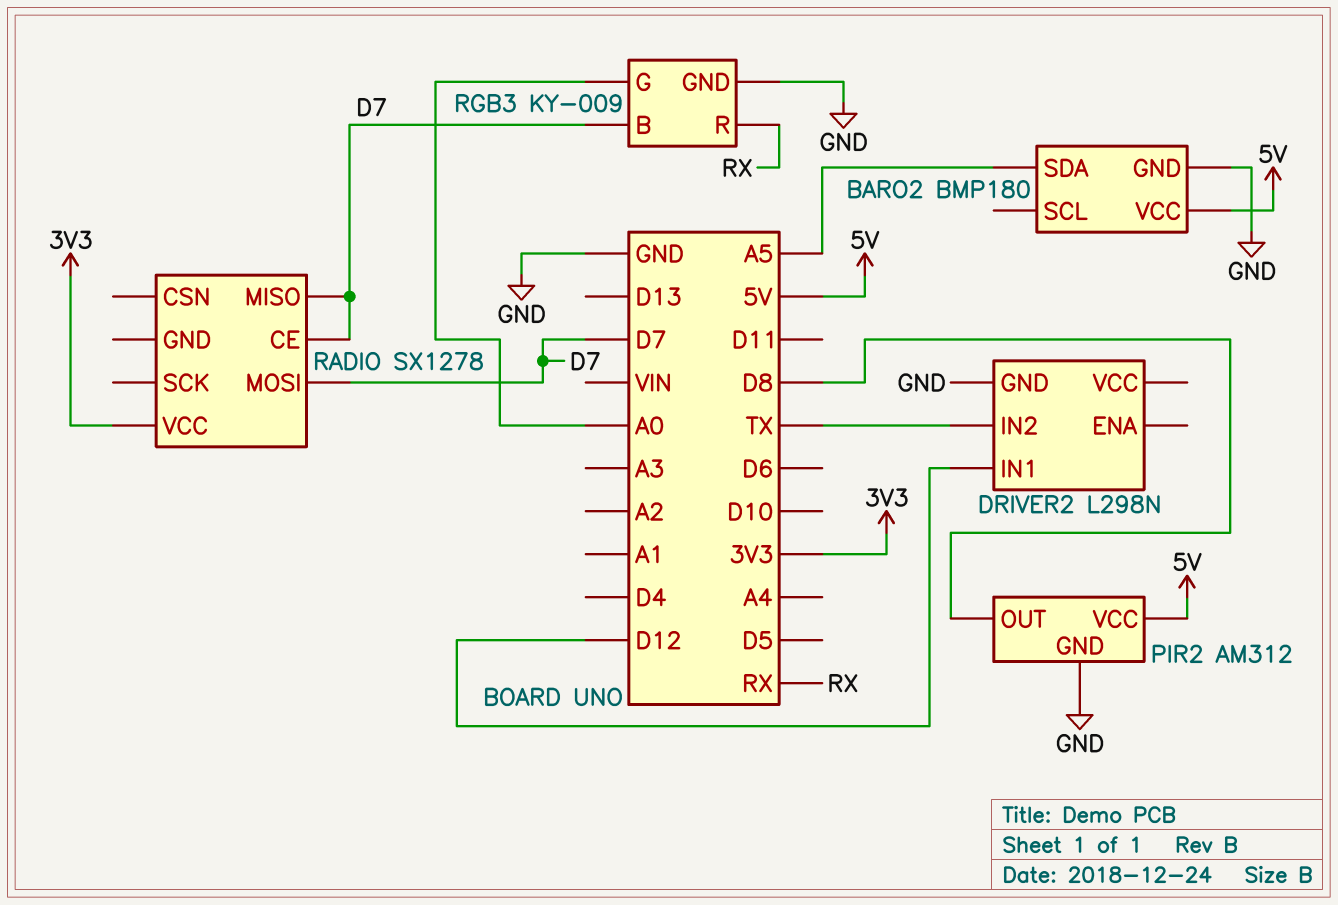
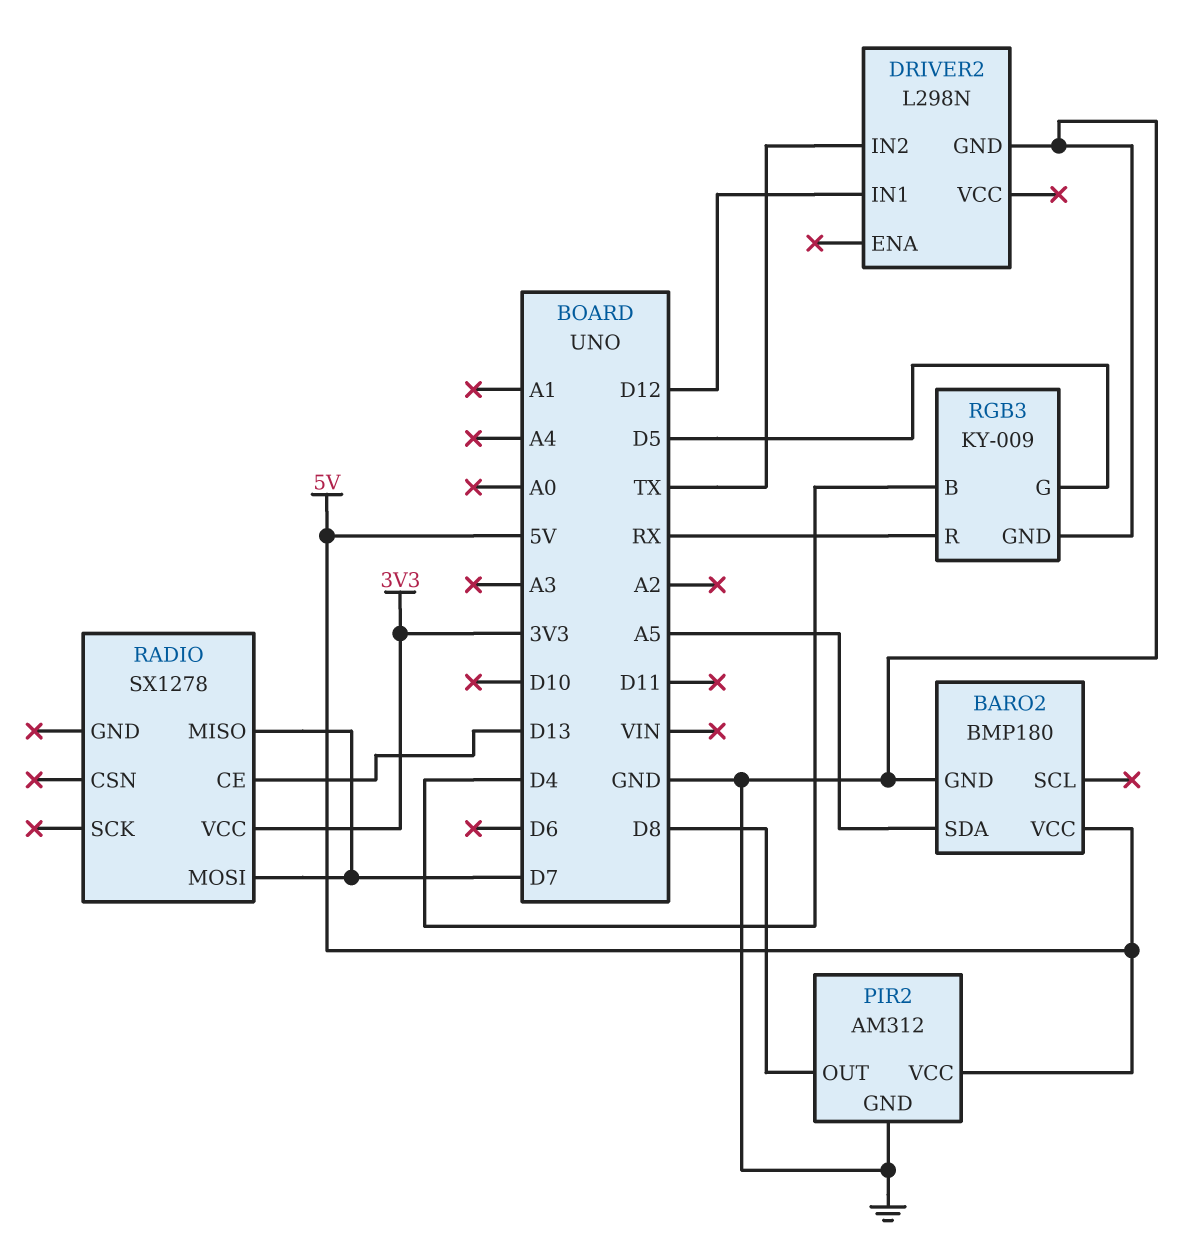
RADIO pin CE: D7 -> D13
RGB3 pin B: D7 -> D4
RGB3 pin G: A0 -> D5

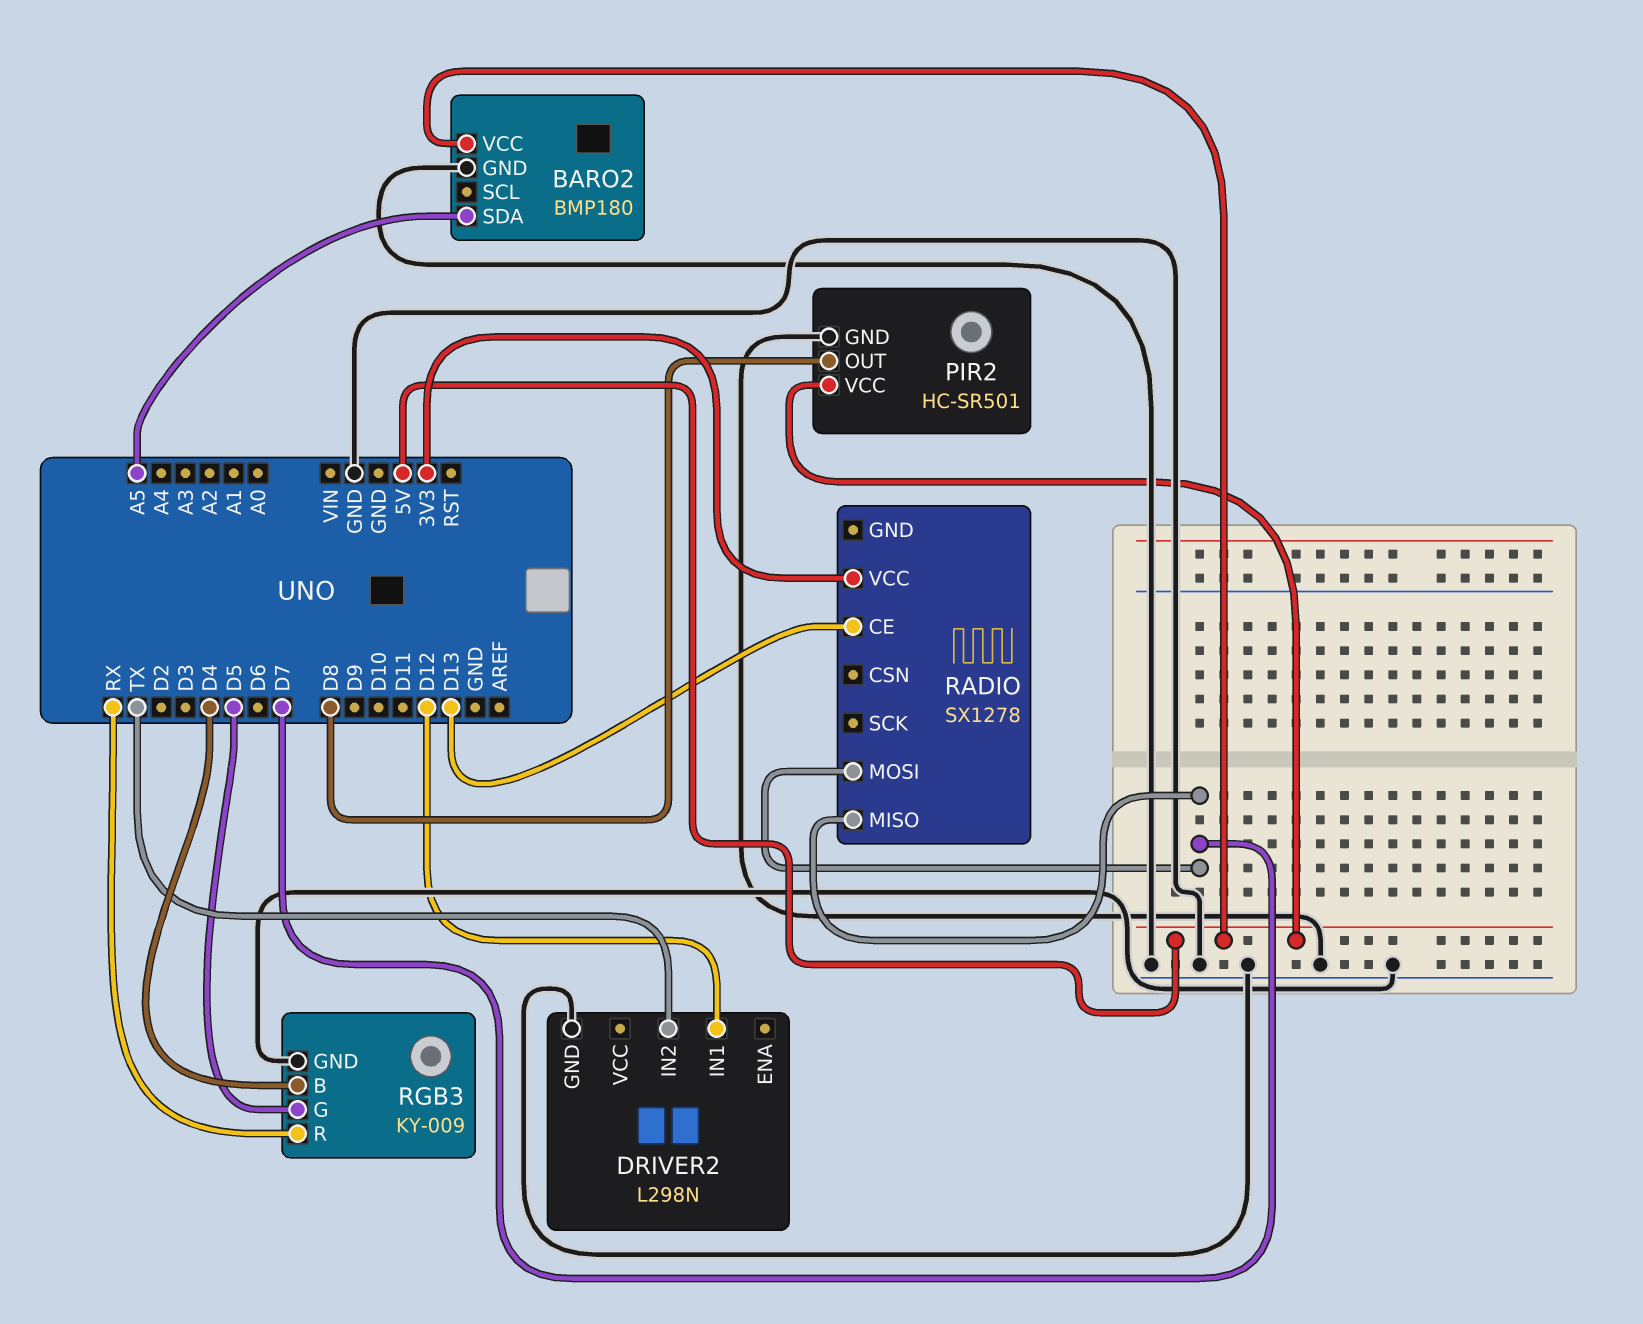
PIR2: AM312 -> HC-SR501

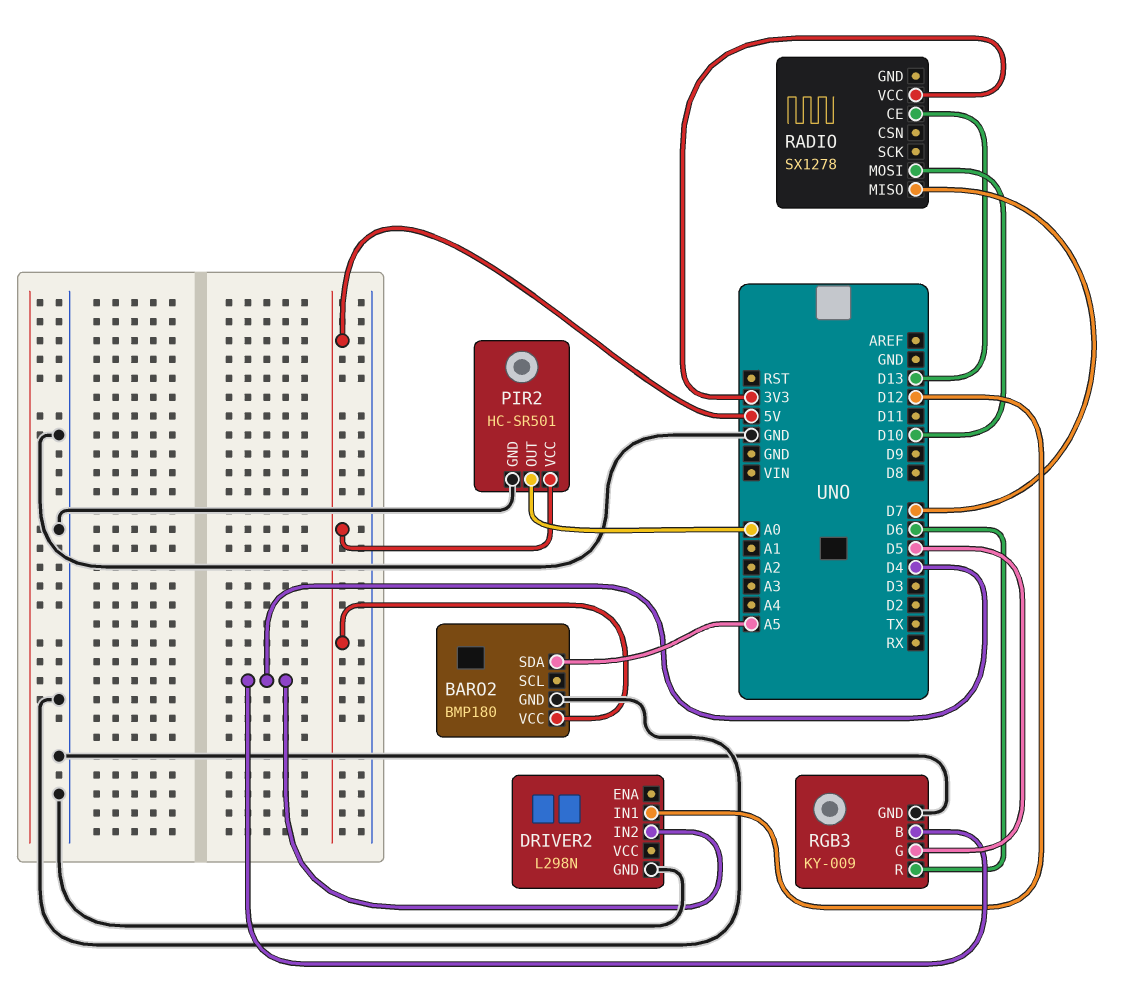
DRIVER2 pin IN2: TX -> D4
PIR2 pin OUT: D8 -> A0
RADIO pin MOSI: D7 -> D10
RGB3 pin R: RX -> D6

